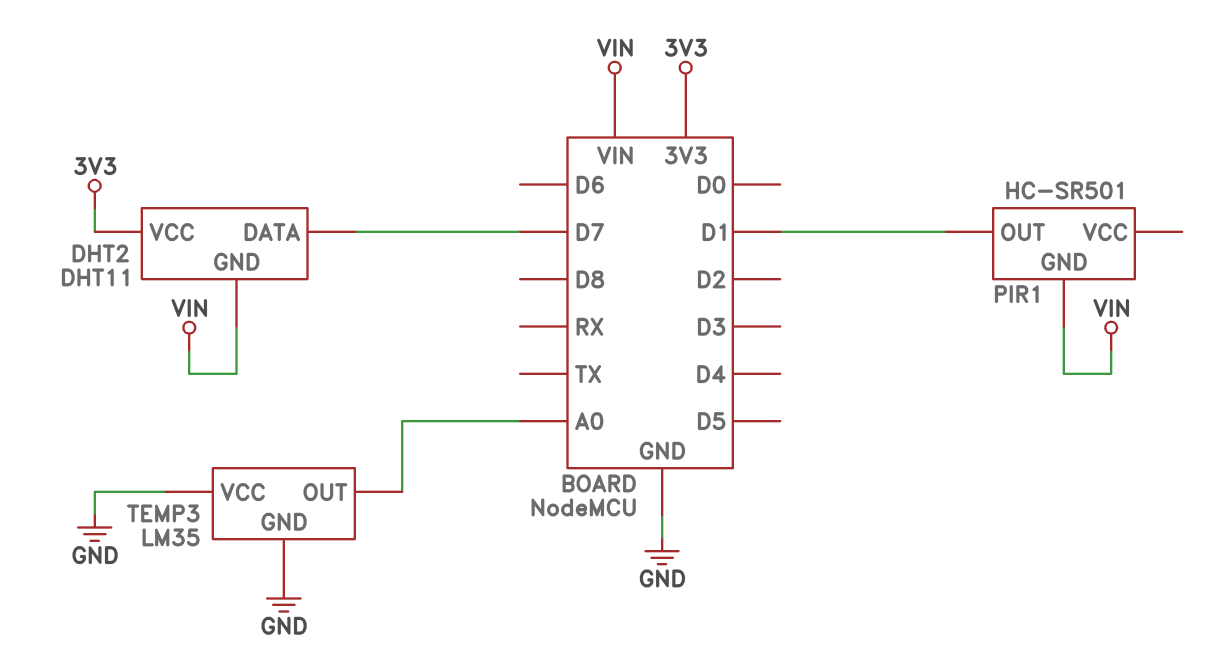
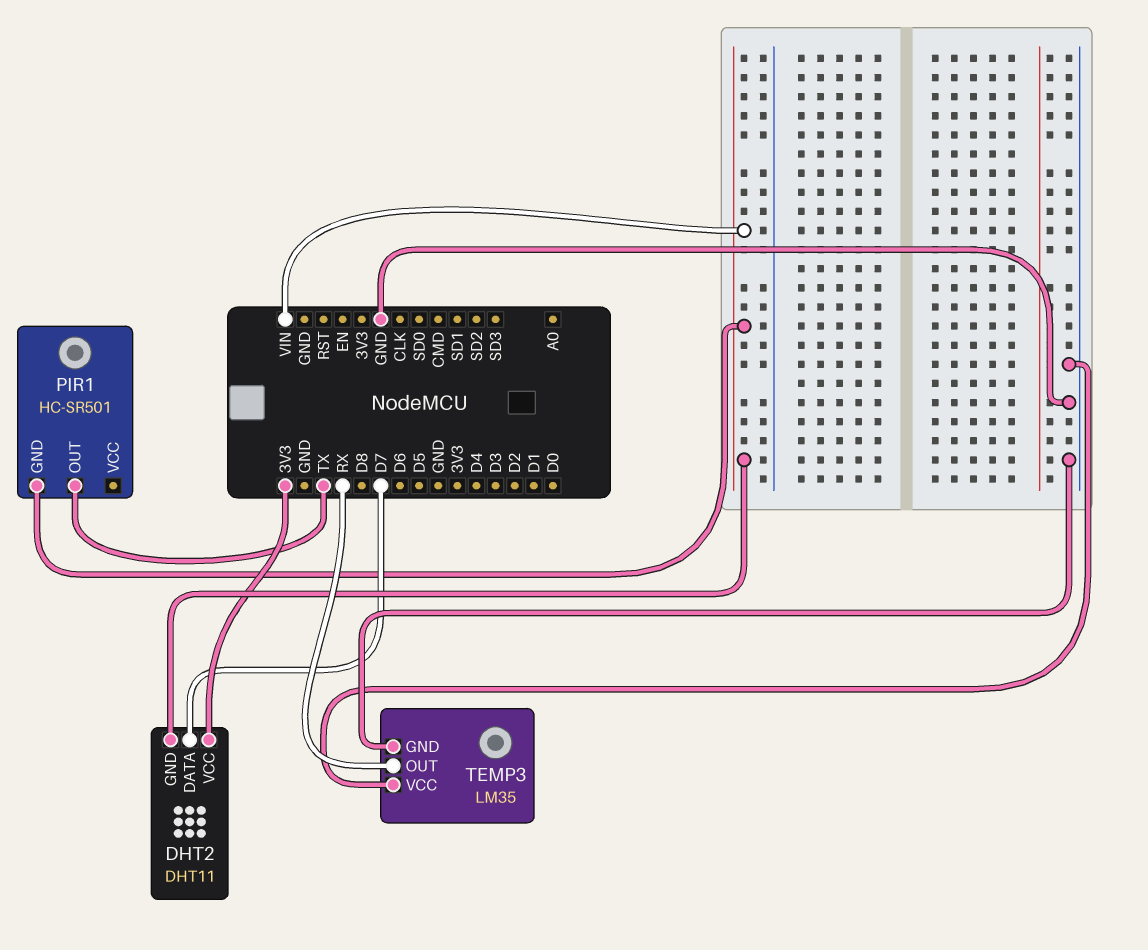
PIR1 pin OUT: D1 -> TX
TEMP3 pin OUT: A0 -> RX

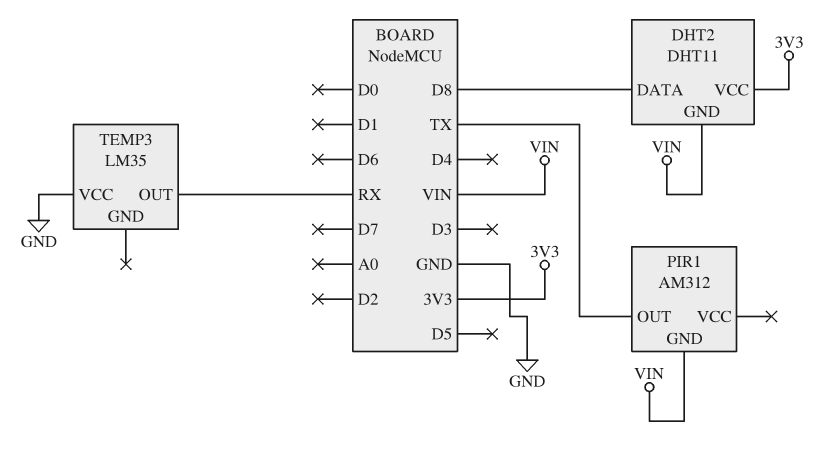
DHT2 pin DATA: D7 -> D8
PIR1: HC-SR501 -> AM312
TEMP3 pin GND: GND -> none

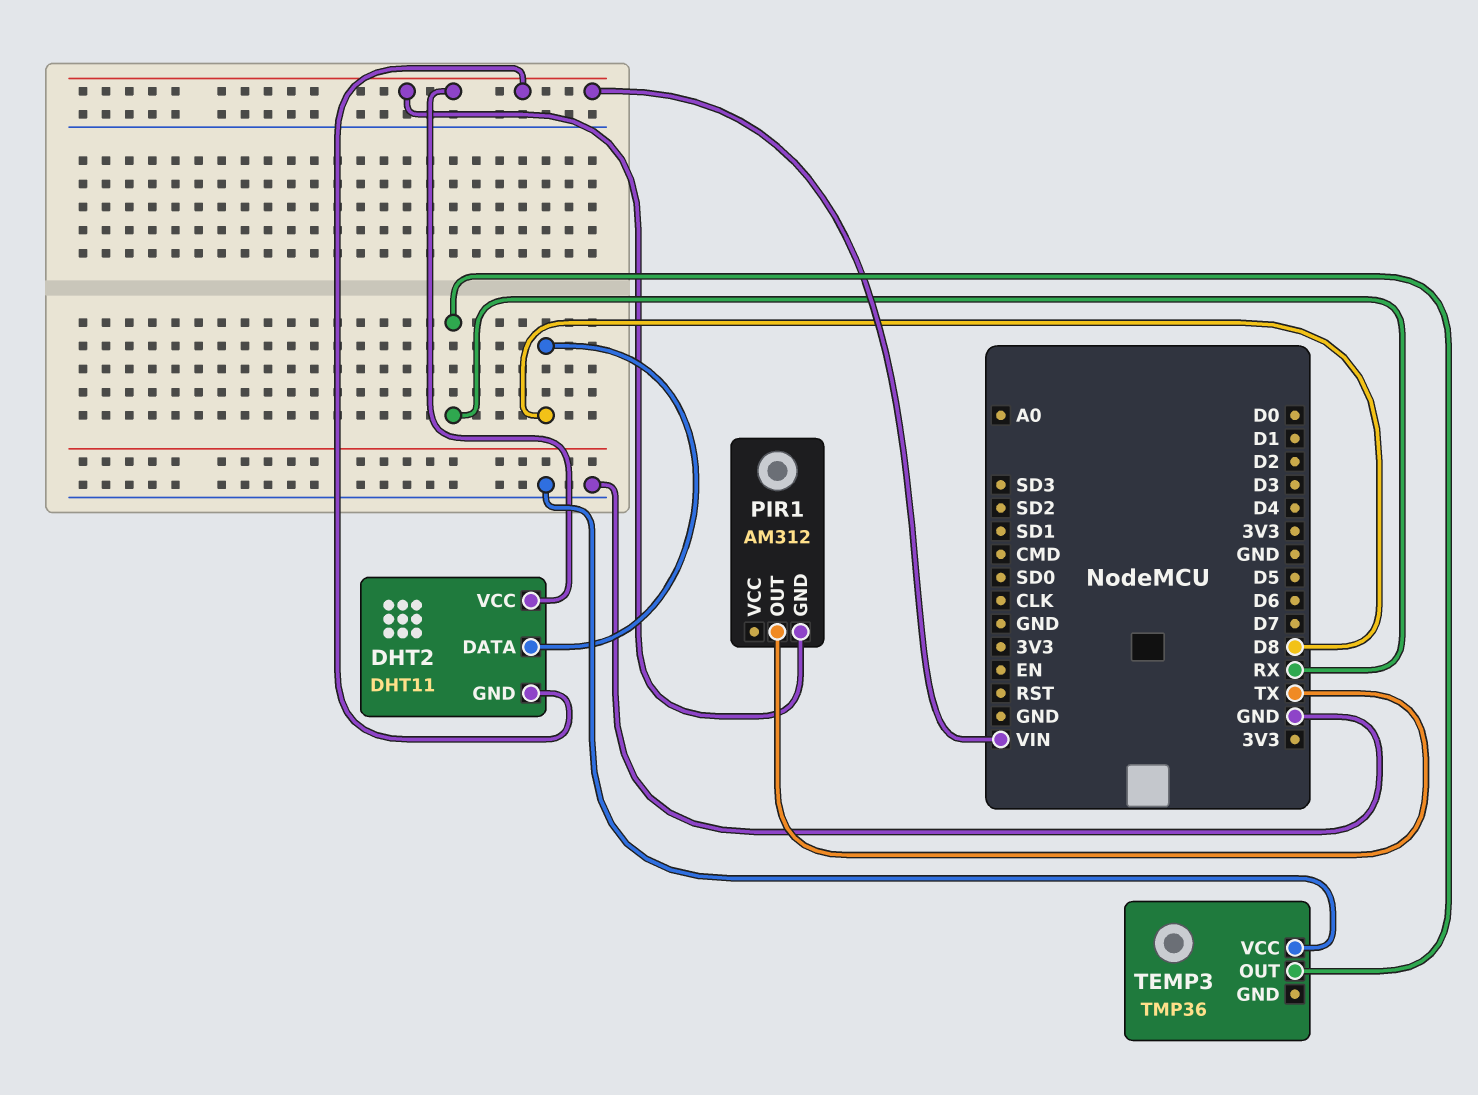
DHT2 pin VCC: 3V3 -> VIN
TEMP3: LM35 -> TMP36

